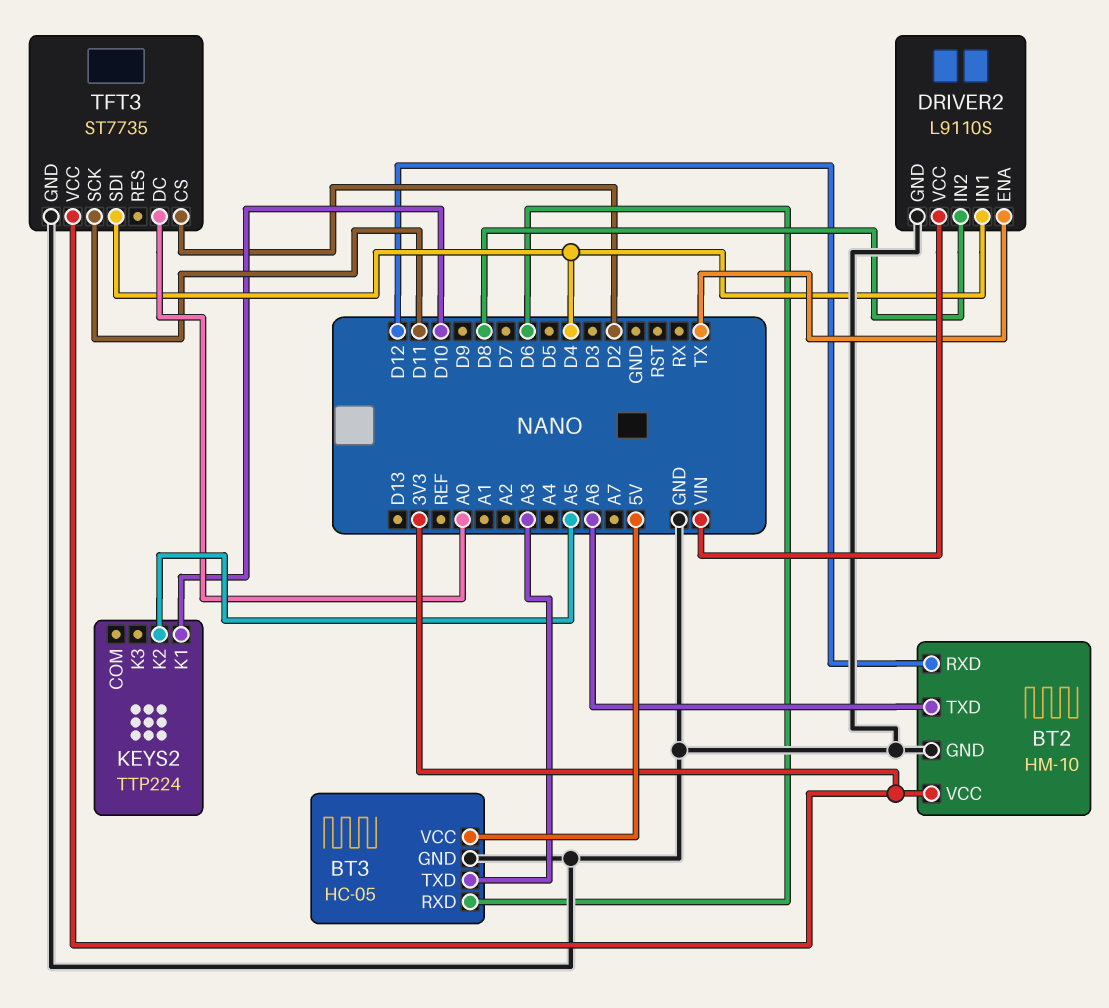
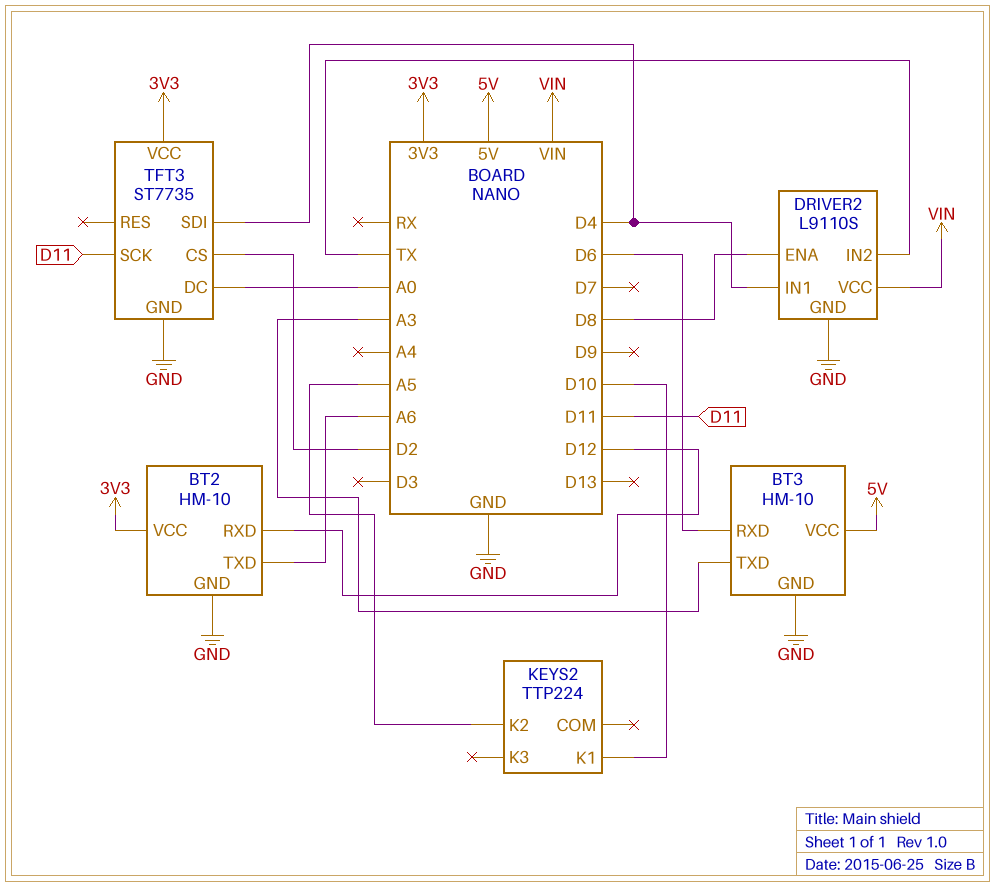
BT3: HC-05 -> HM-10
DRIVER2 pin ENA: TX -> D8
DRIVER2 pin IN2: D8 -> TX

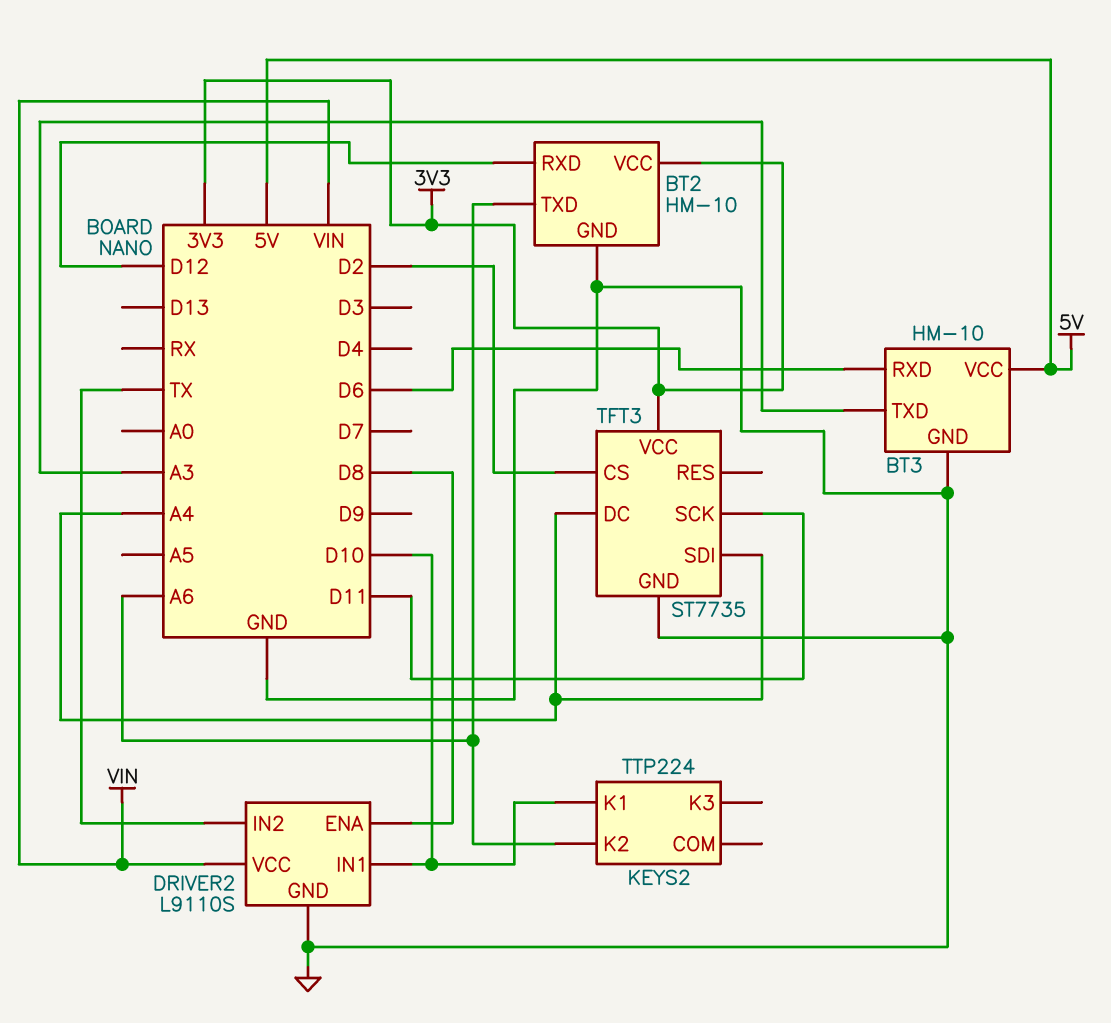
DRIVER2 pin IN1: D4 -> D10
KEYS2 pin K2: A5 -> A6
TFT3 pin DC: A0 -> A4
TFT3 pin SDI: D4 -> A4

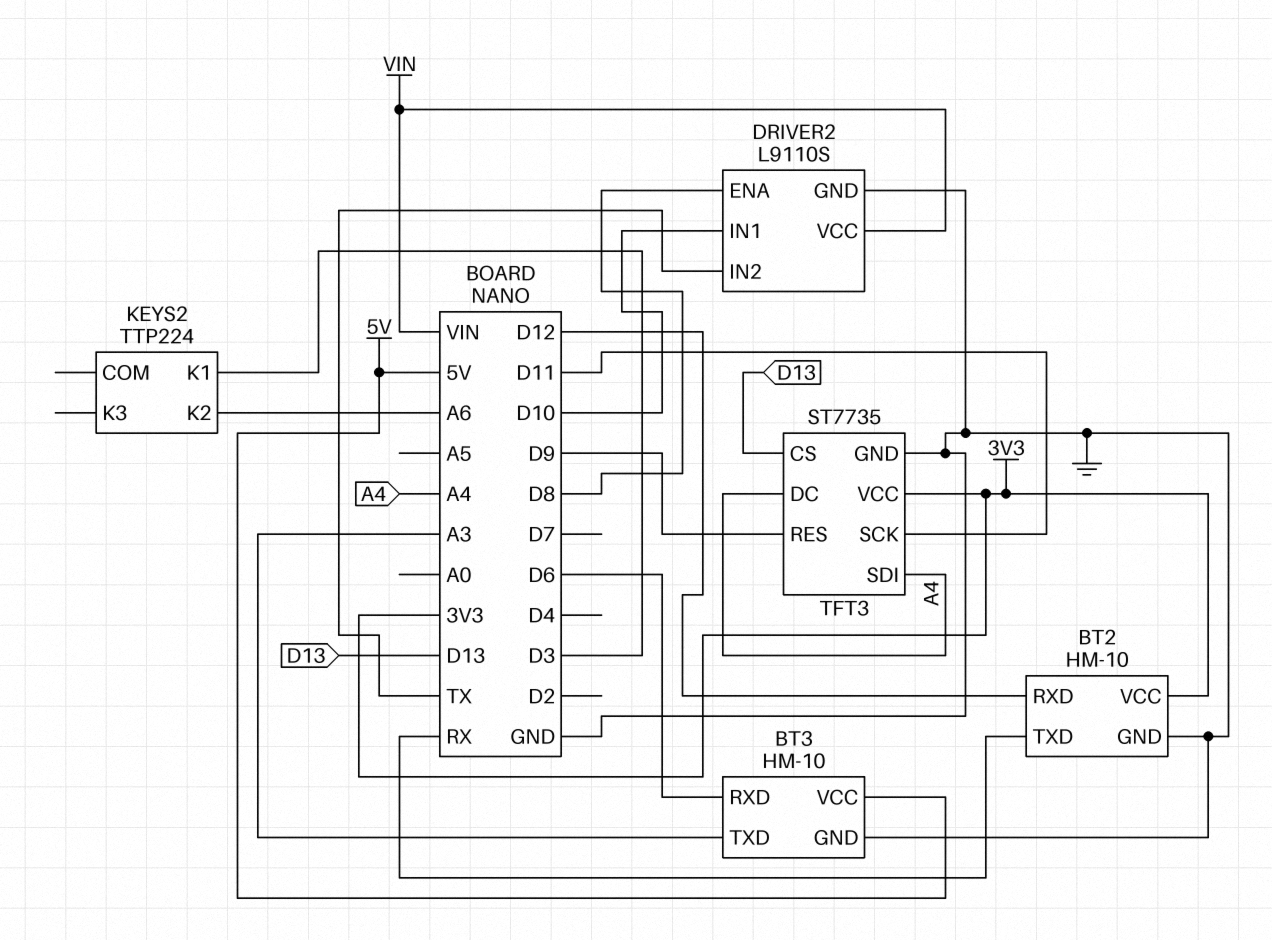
BT2 pin TXD: A6 -> RX
KEYS2 pin K1: D10 -> D3
TFT3 pin CS: D2 -> D13
TFT3 pin RES: none -> D9

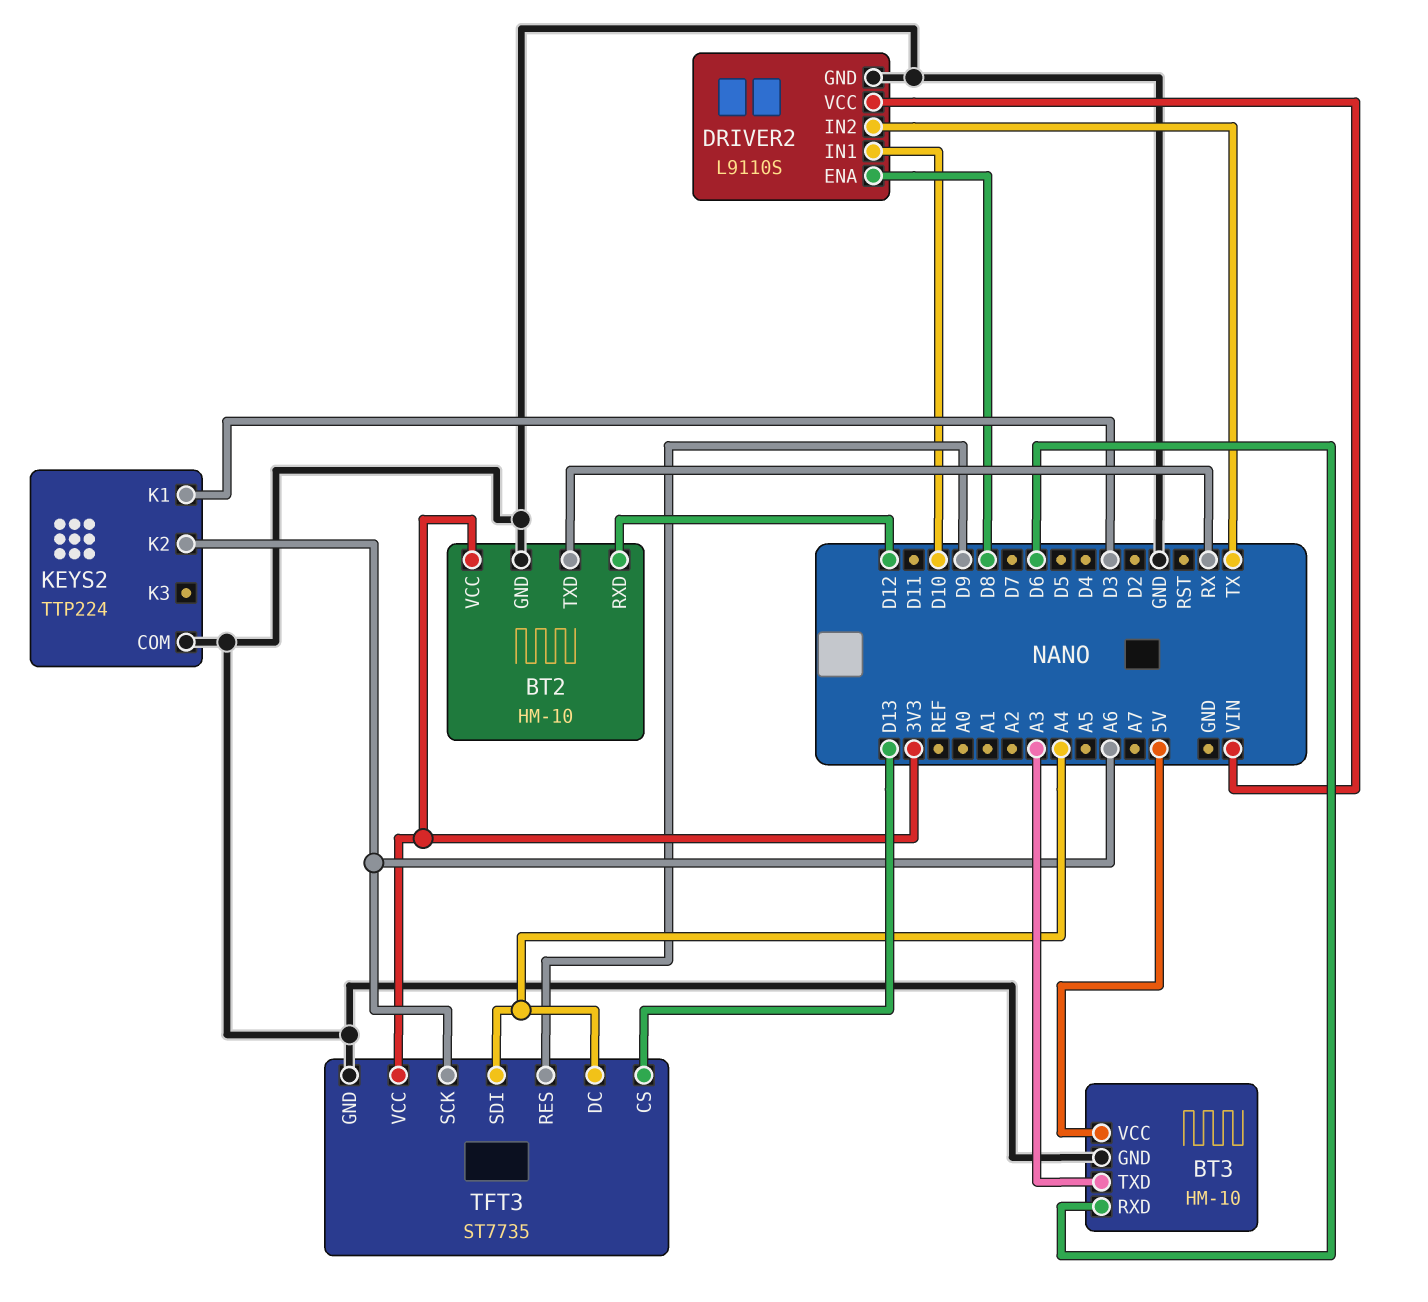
KEYS2 pin COM: none -> GND
TFT3 pin SCK: D11 -> A6

